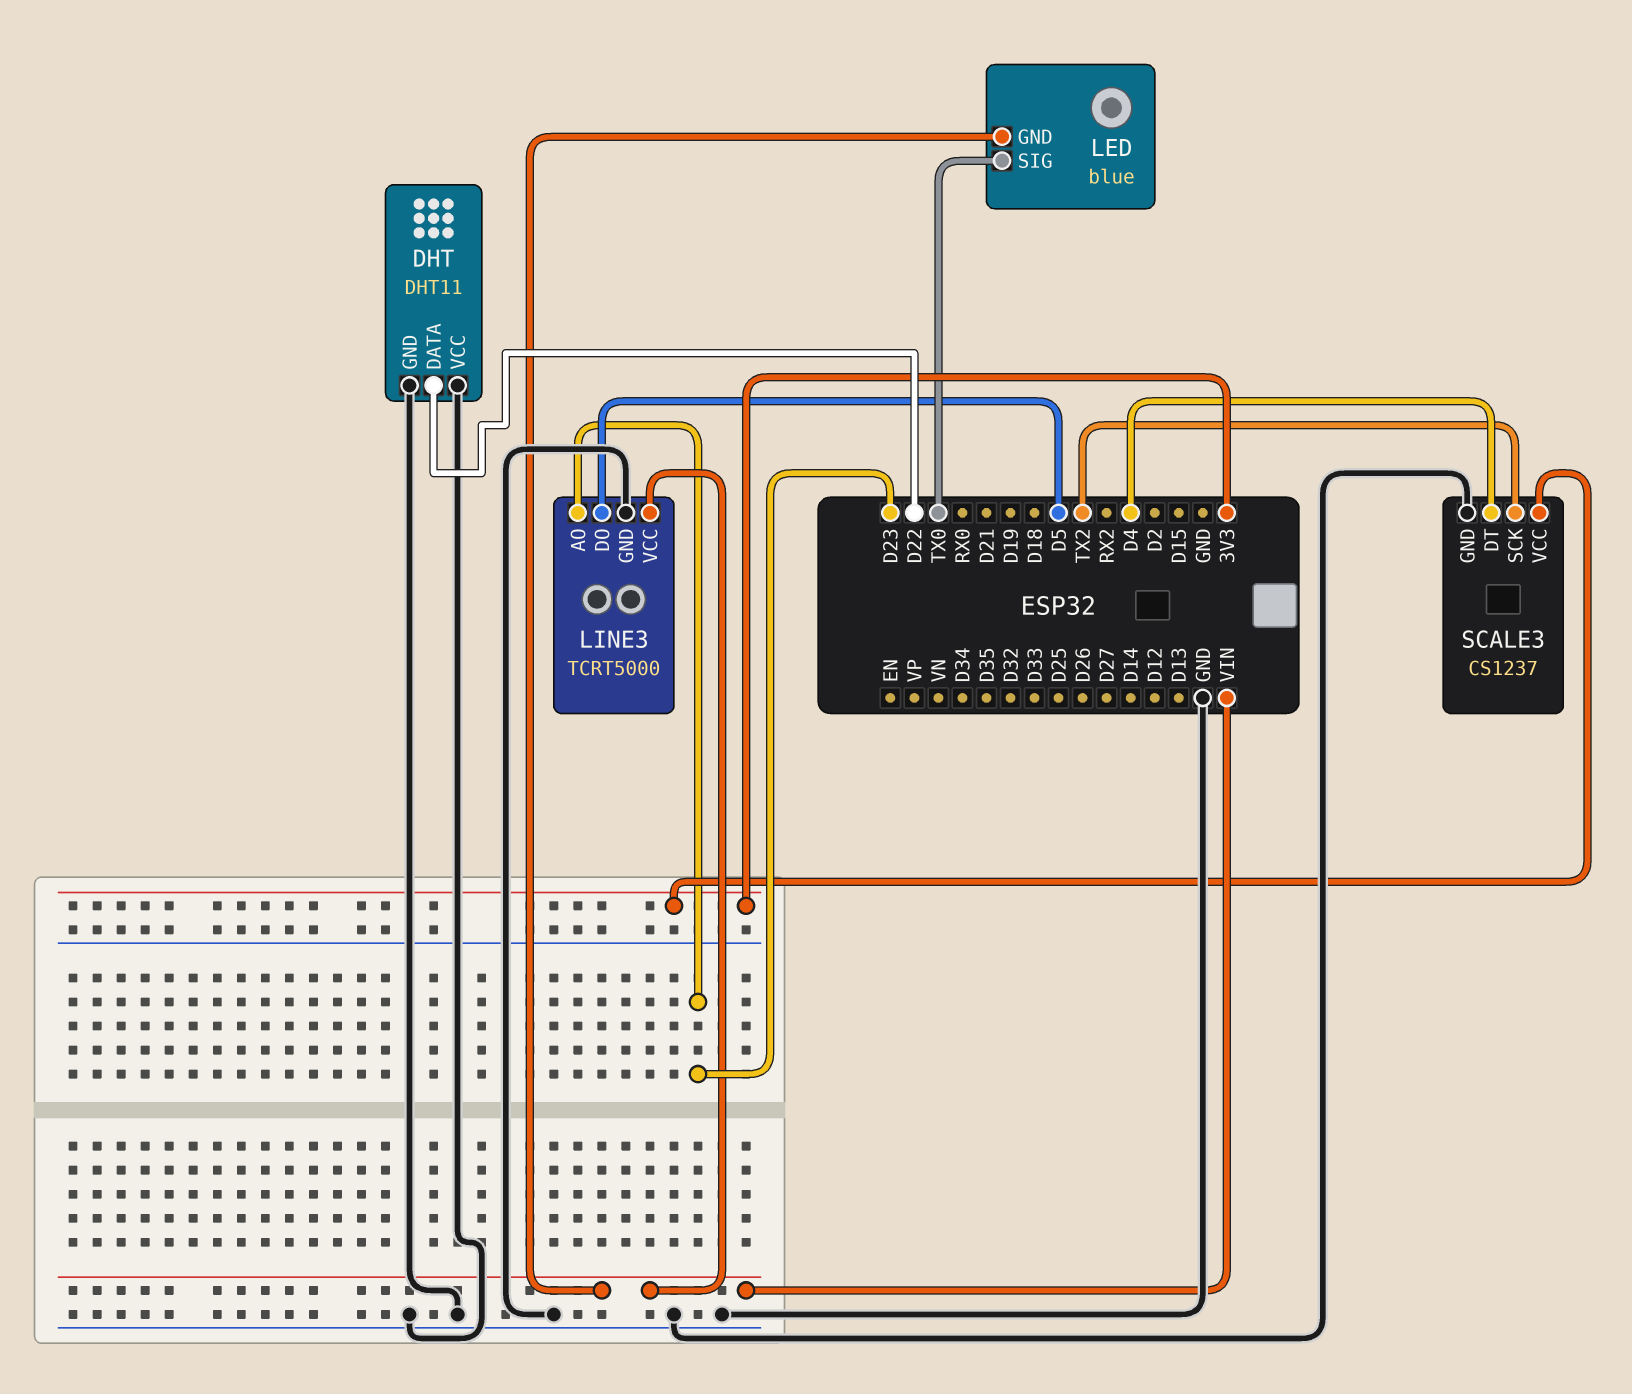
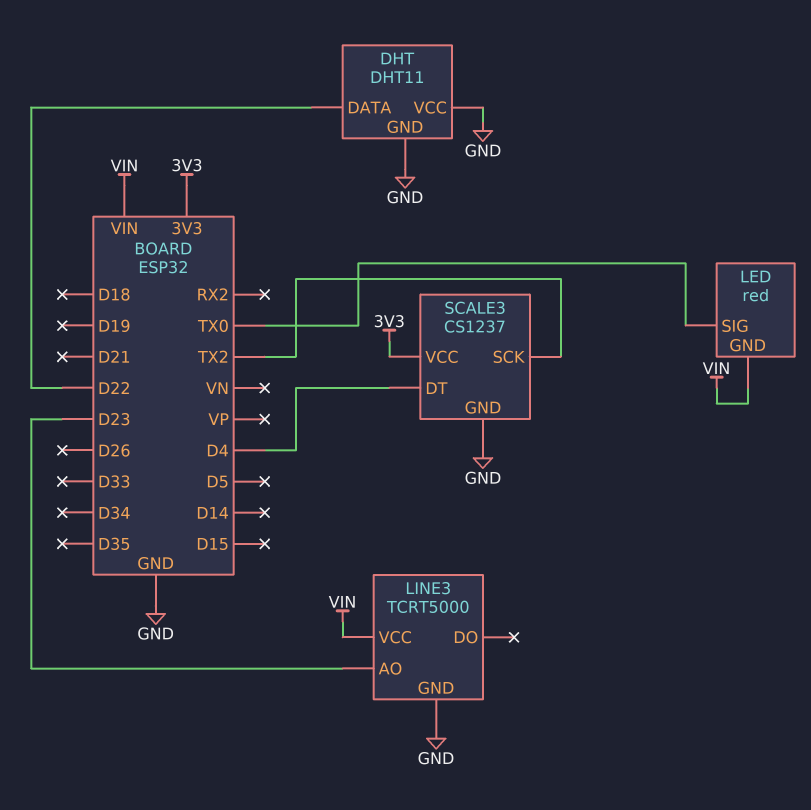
LED: blue -> red
LINE3 pin DO: D5 -> none

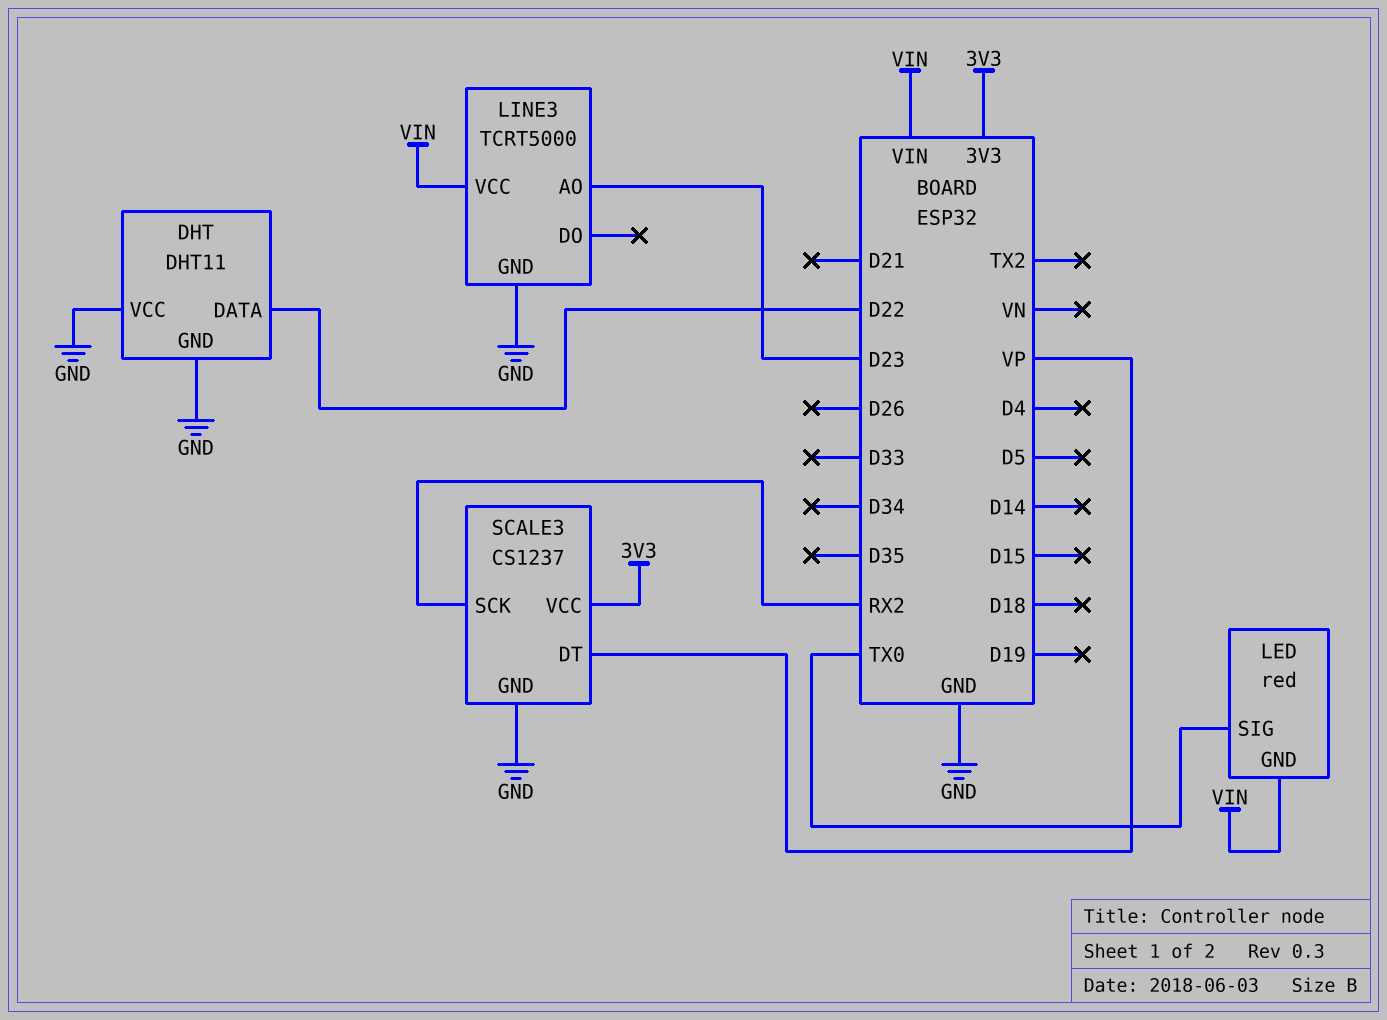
SCALE3 pin DT: D4 -> VP
SCALE3 pin SCK: TX2 -> RX2

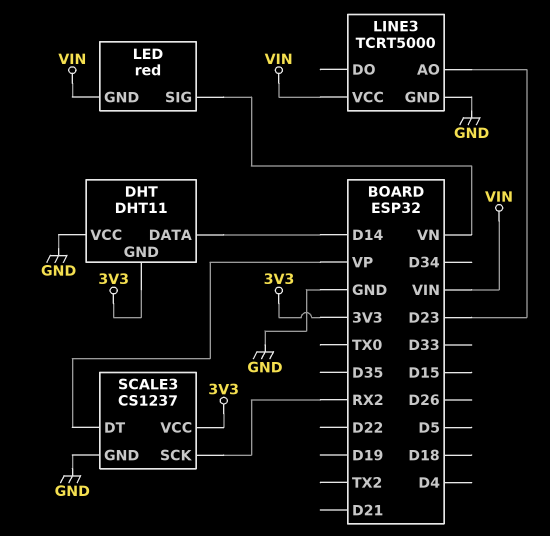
DHT pin DATA: D22 -> D14
DHT pin GND: GND -> 3V3
LED pin SIG: TX0 -> VN

